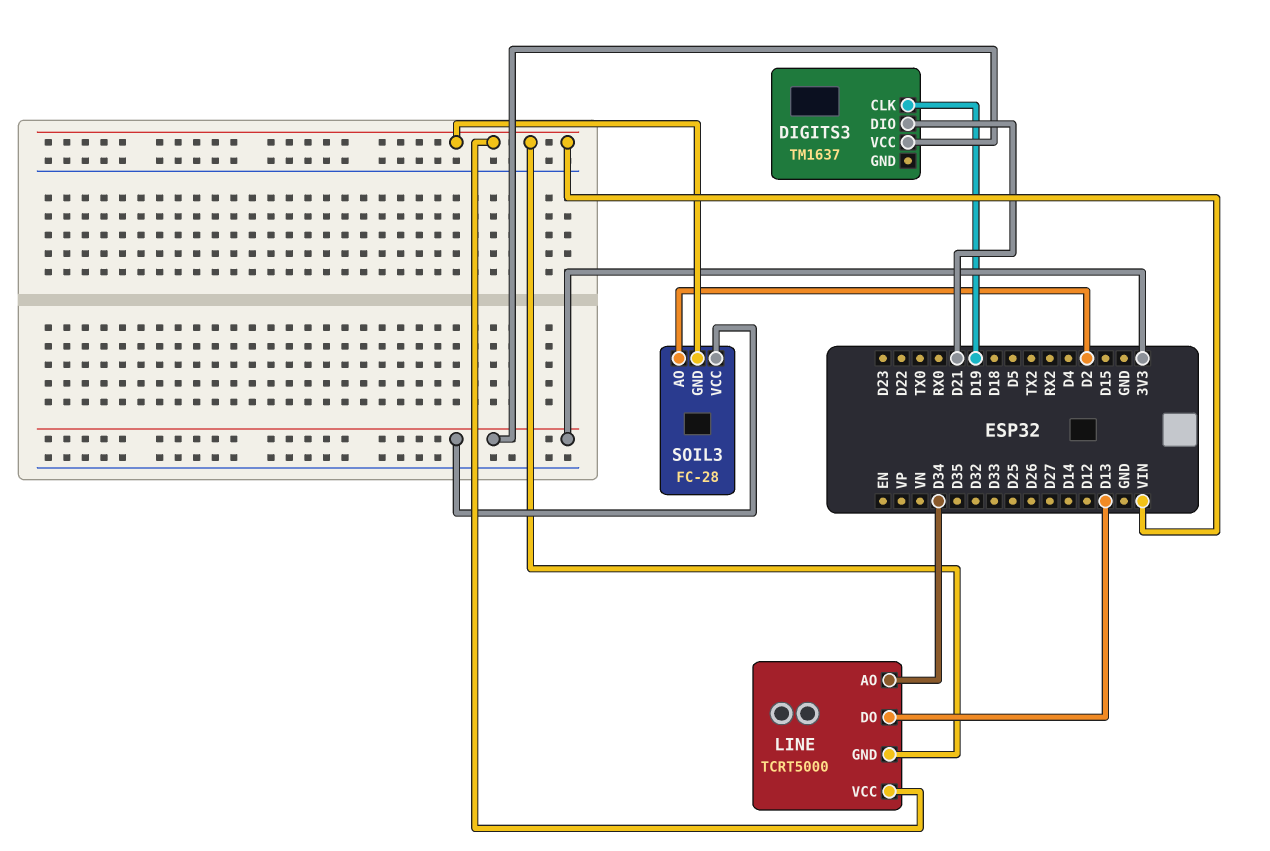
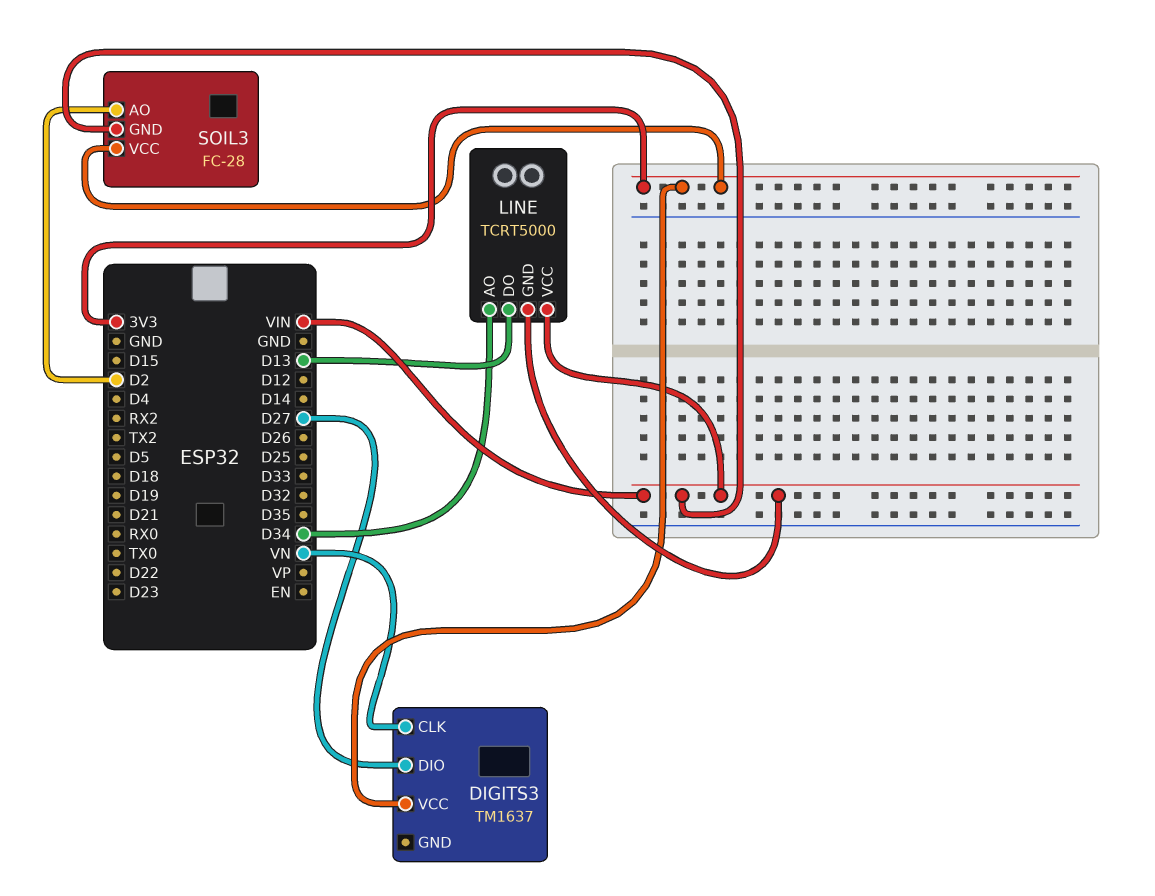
DIGITS3 pin CLK: D19 -> VN
DIGITS3 pin DIO: D21 -> D27

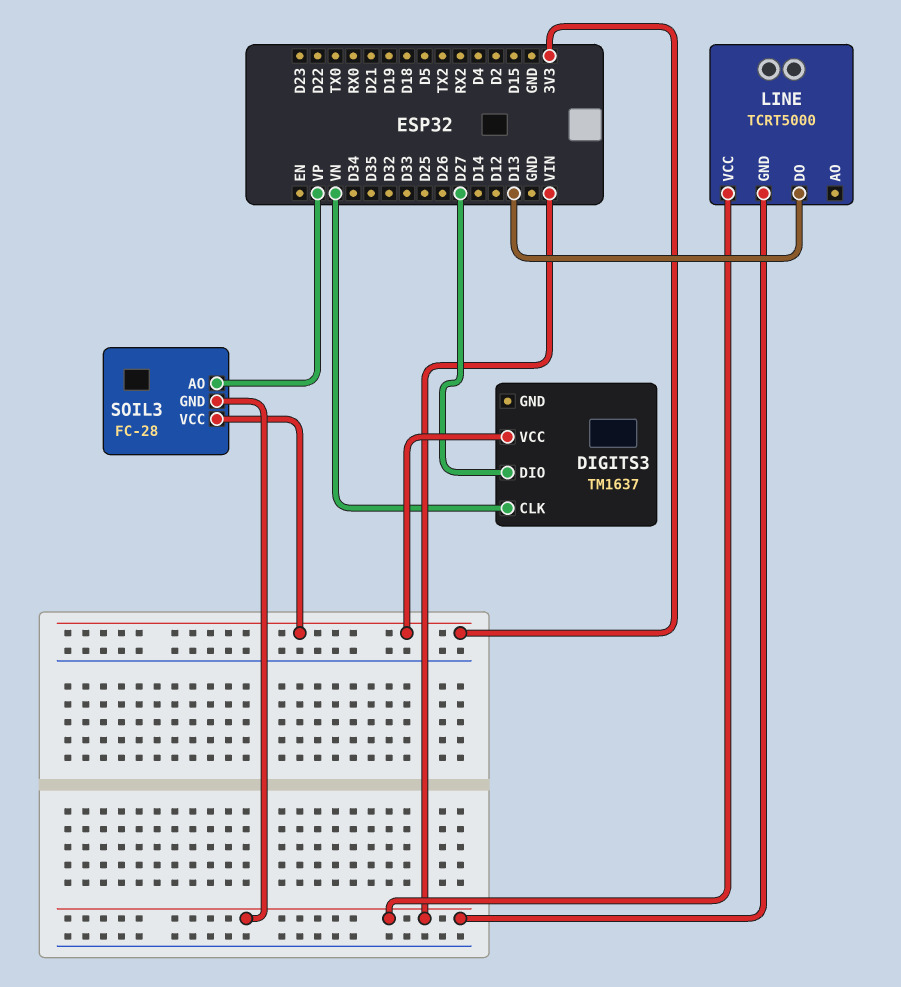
LINE pin AO: D34 -> none
SOIL3 pin AO: D2 -> VP

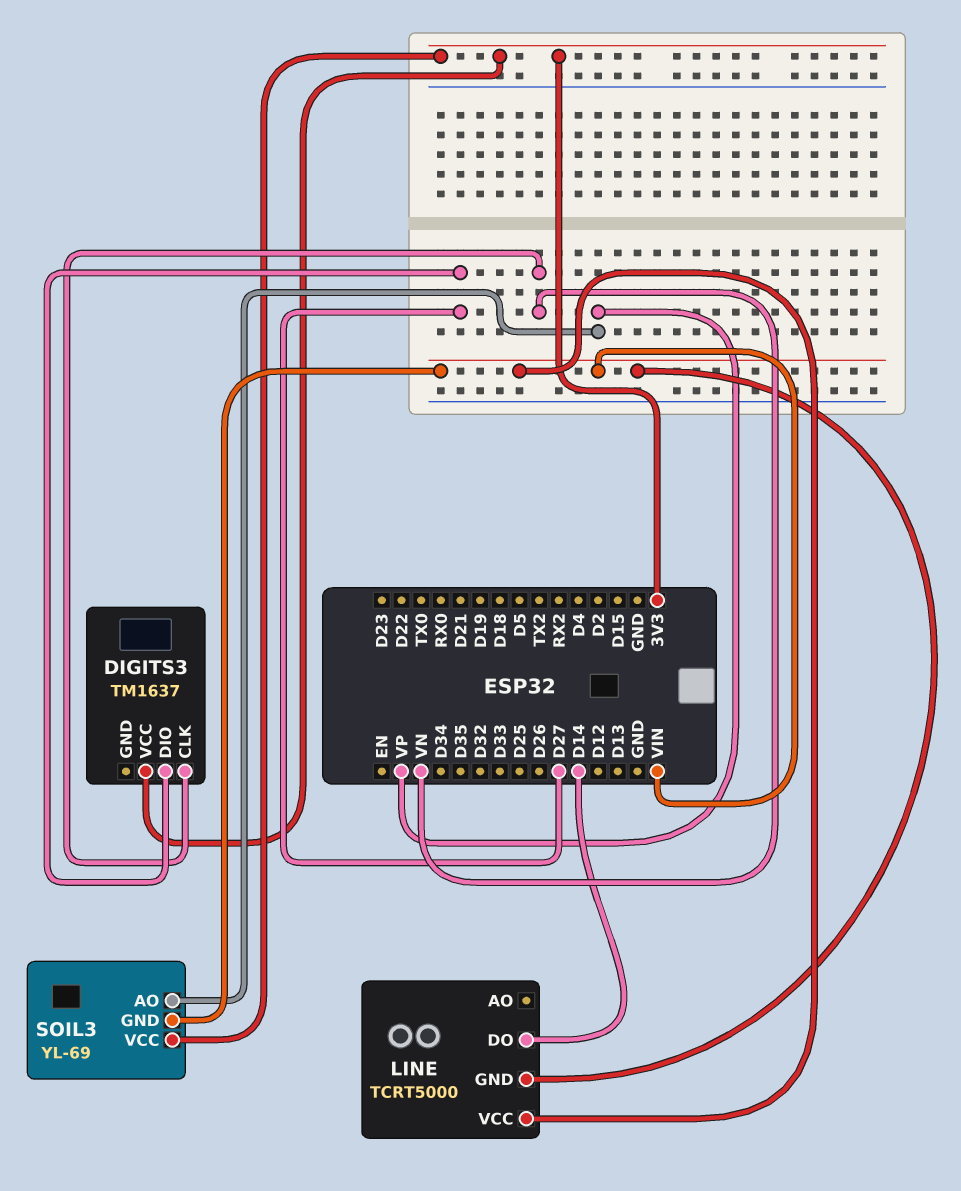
LINE pin DO: D13 -> D14
SOIL3: FC-28 -> YL-69

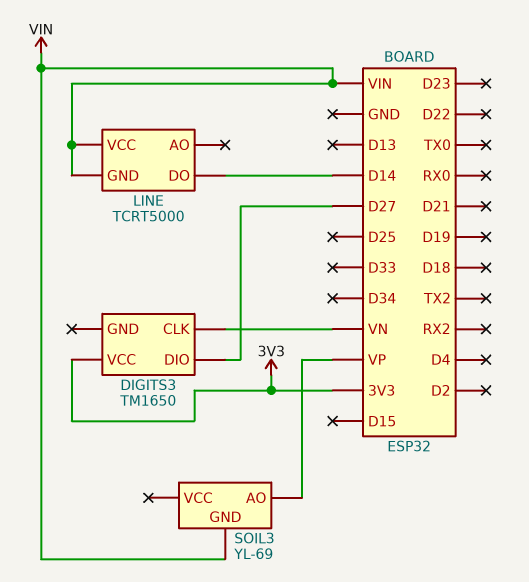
DIGITS3: TM1637 -> TM1650
SOIL3 pin VCC: 3V3 -> none

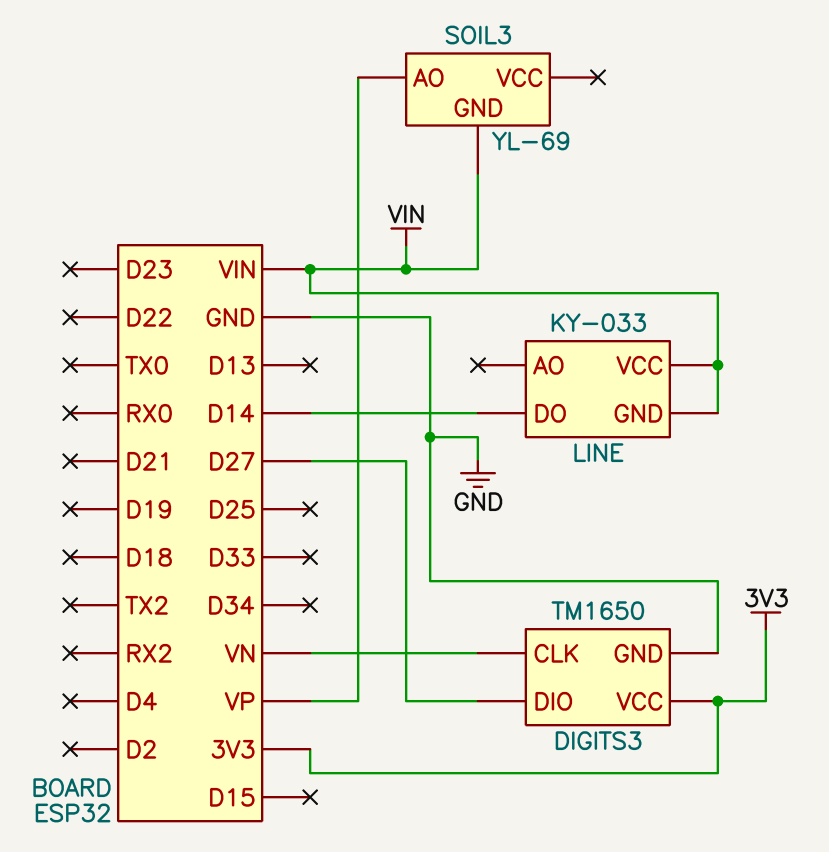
DIGITS3 pin GND: none -> GND
LINE: TCRT5000 -> KY-033

